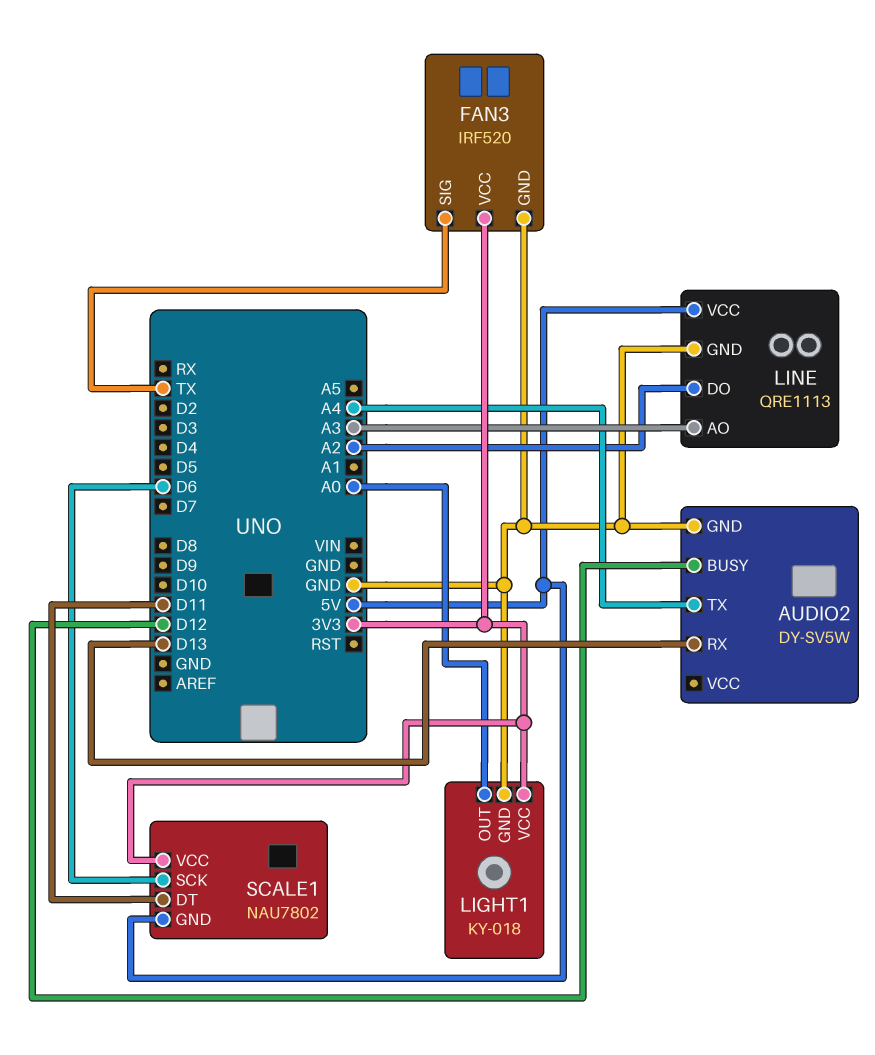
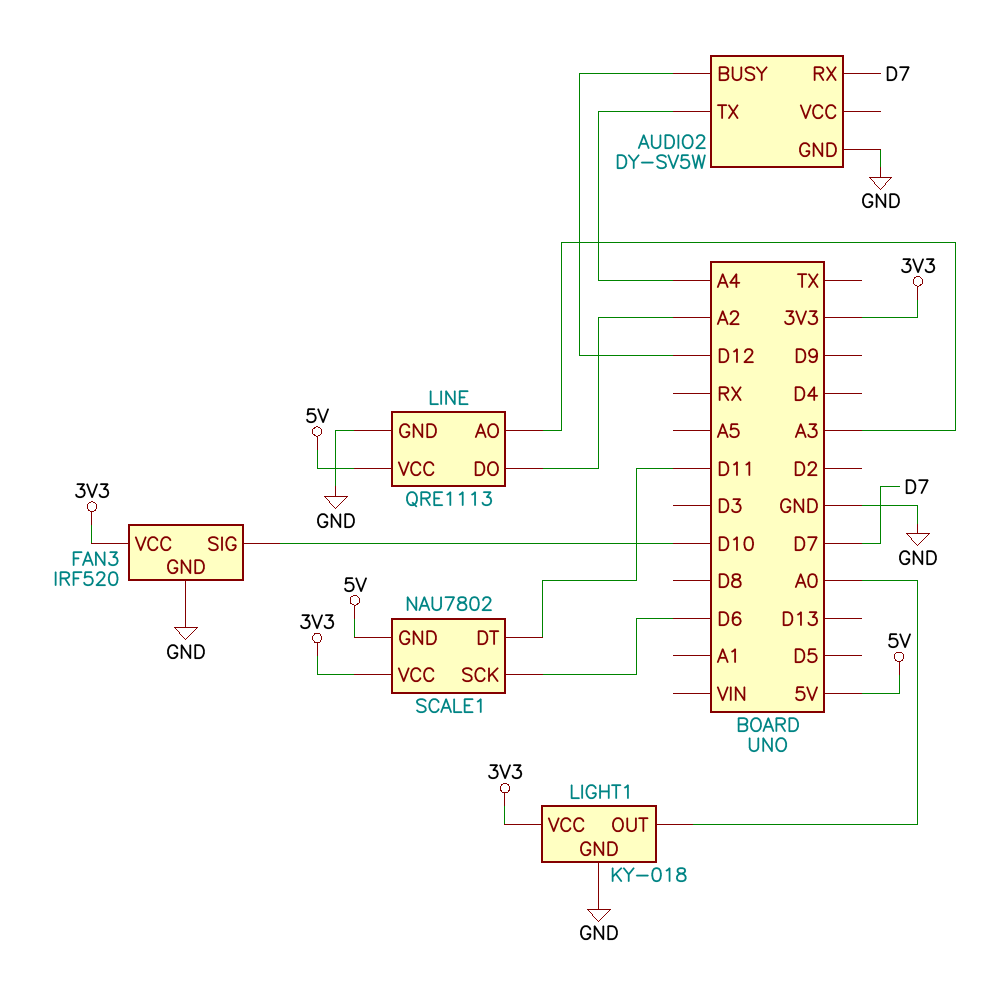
AUDIO2 pin RX: D13 -> D7
FAN3 pin SIG: TX -> D10

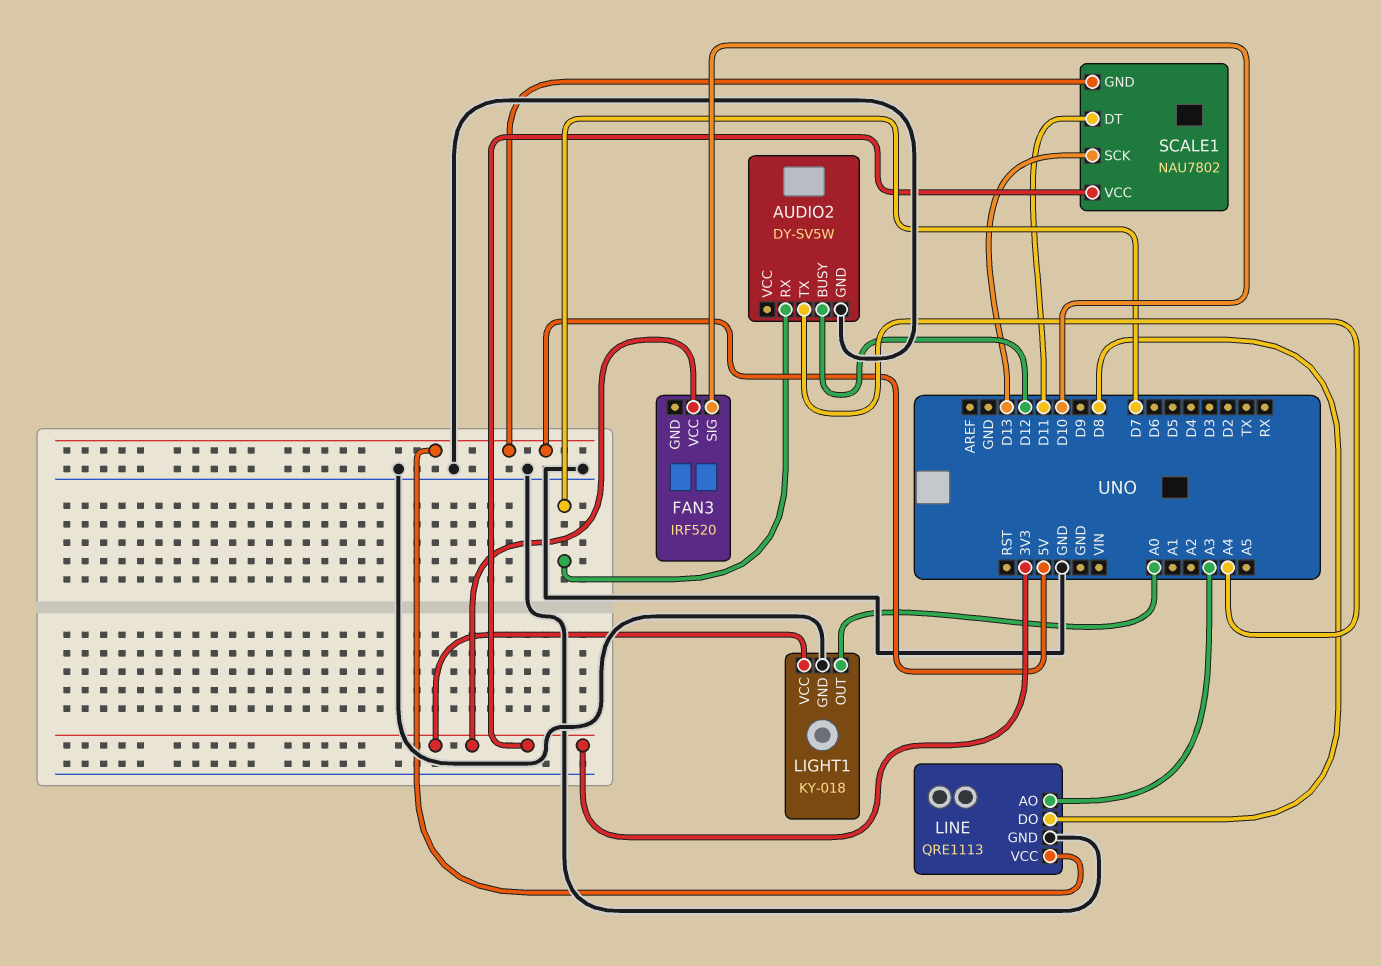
FAN3 pin GND: GND -> none
LINE pin DO: A2 -> D8
SCALE1 pin SCK: D6 -> D13

